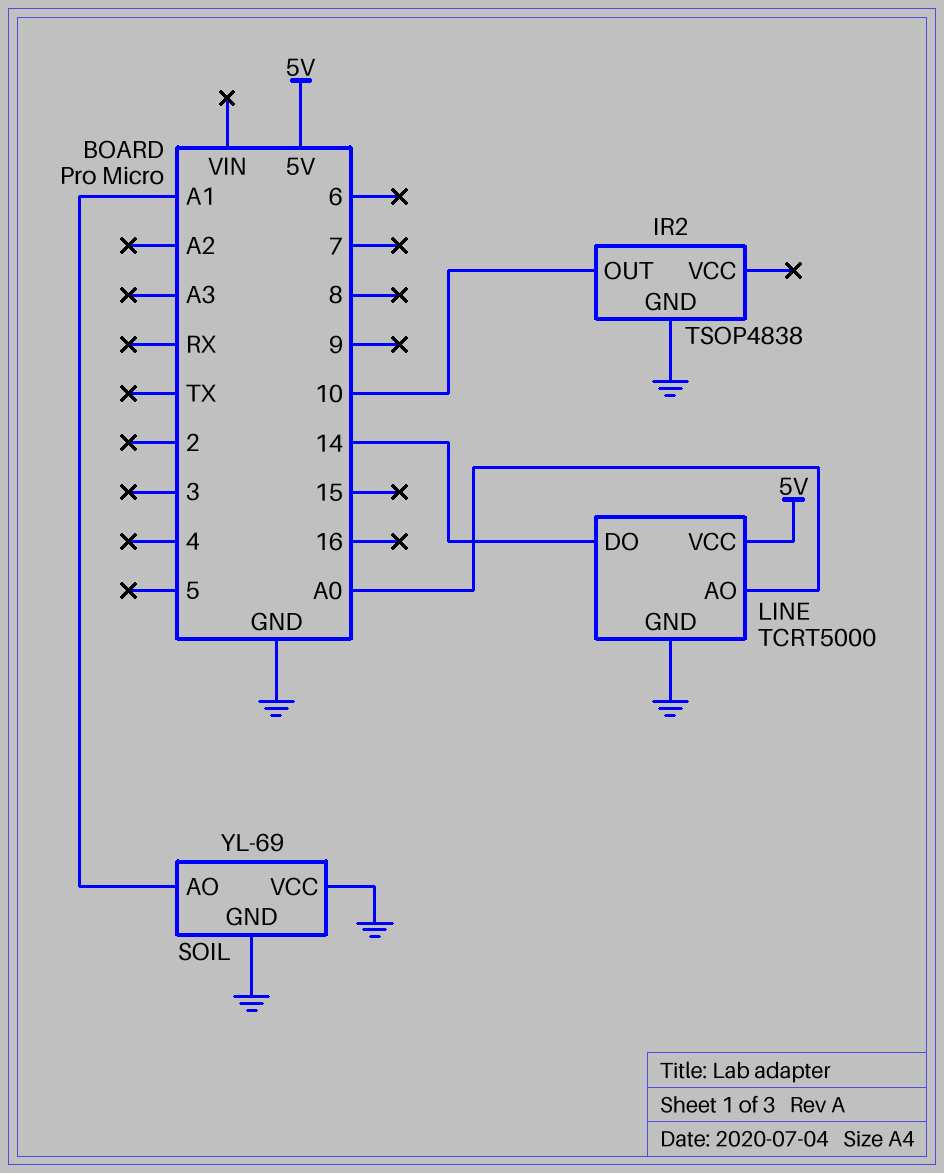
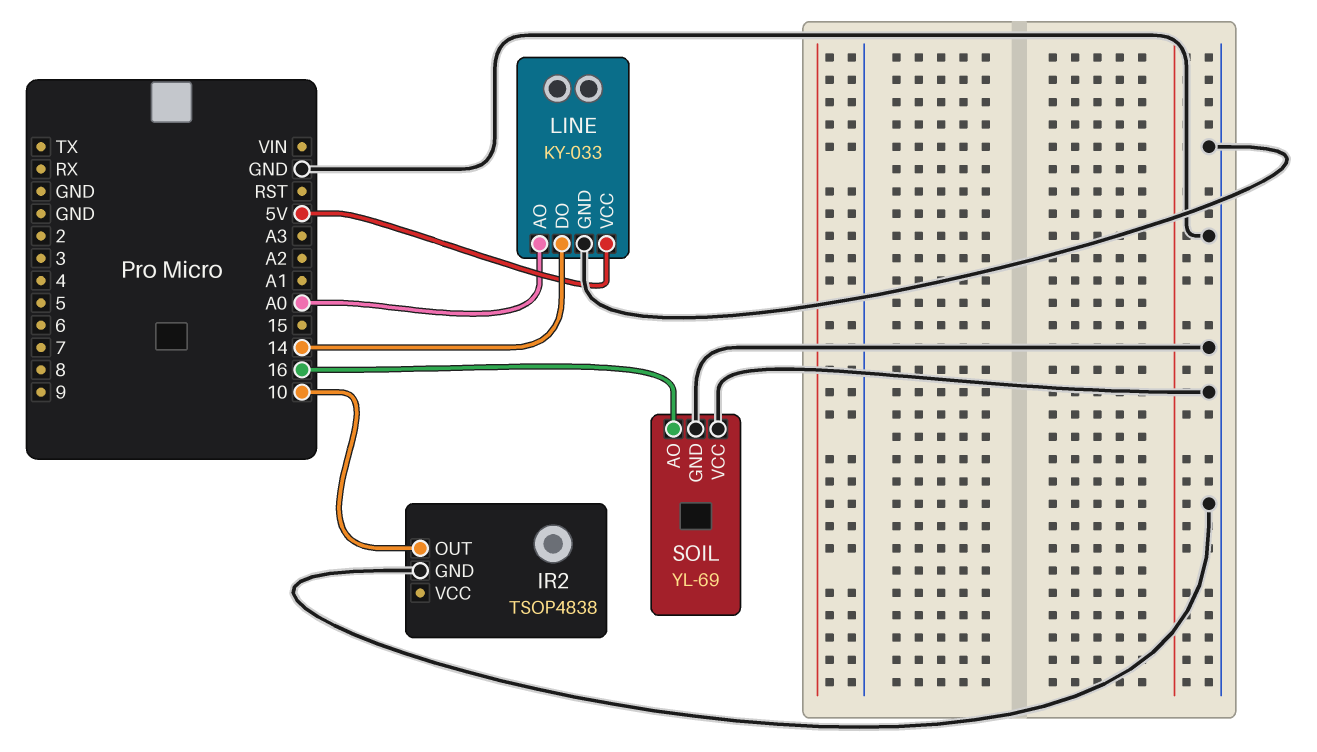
LINE: TCRT5000 -> KY-033
SOIL pin AO: A1 -> 16

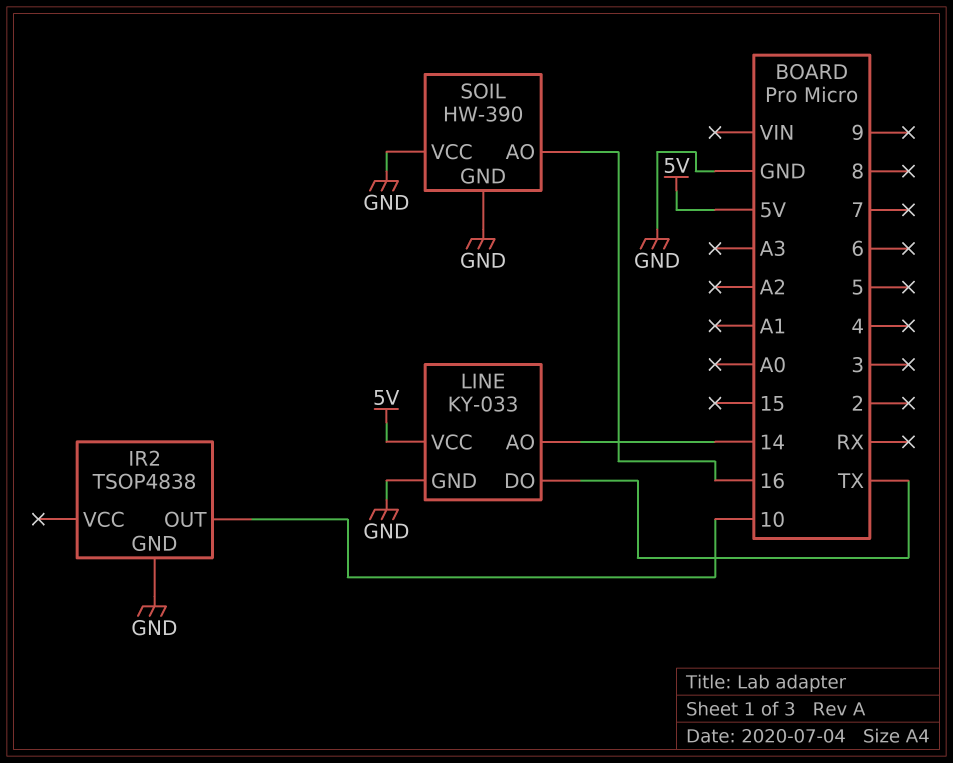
LINE pin AO: A0 -> 14
LINE pin DO: 14 -> TX
SOIL: YL-69 -> HW-390

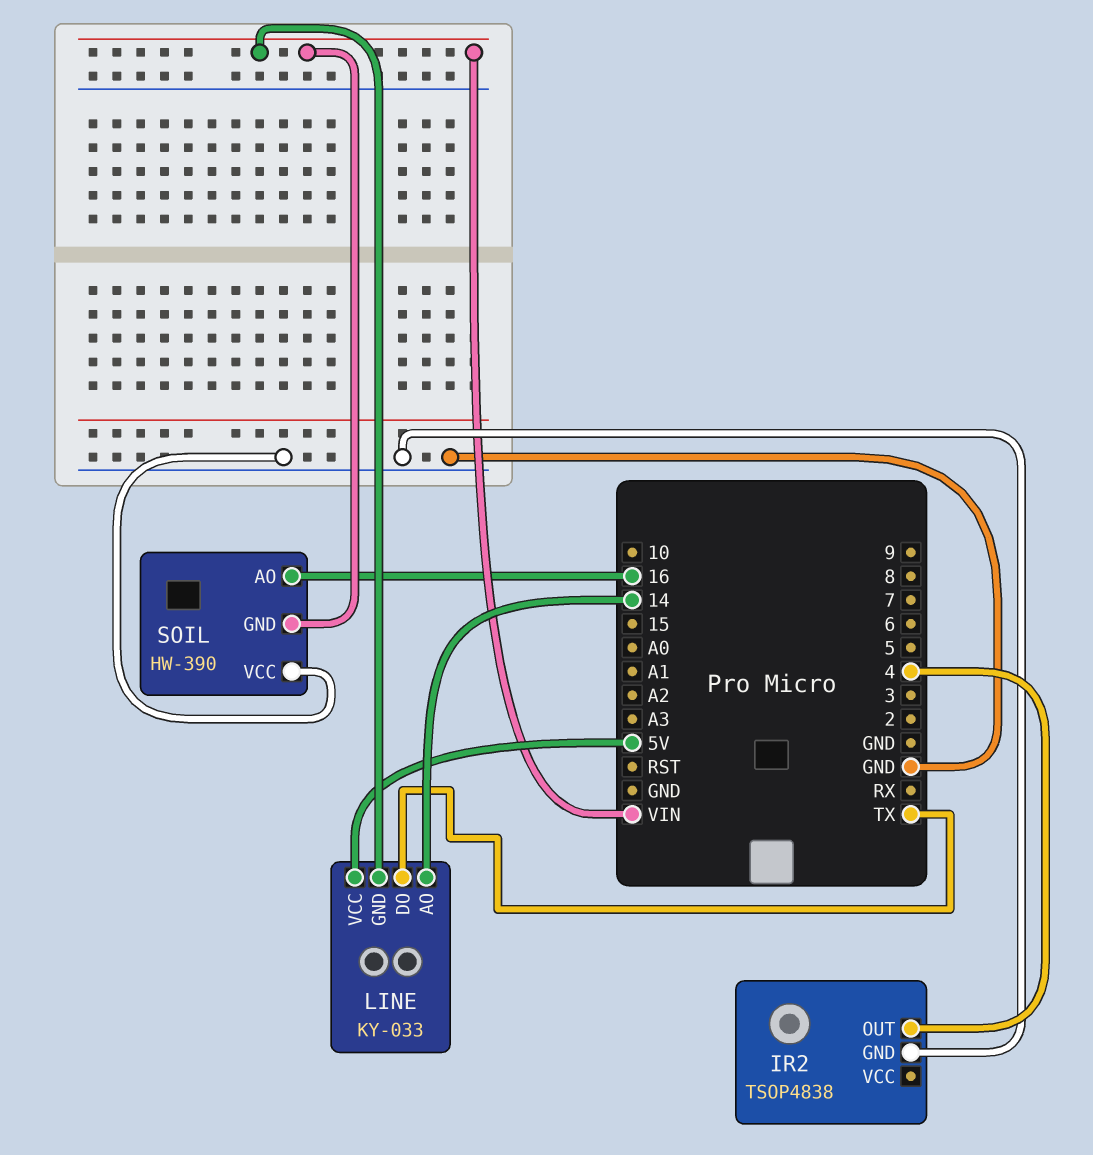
IR2 pin OUT: 10 -> 4
LINE pin GND: GND -> VIN
SOIL pin GND: GND -> VIN

